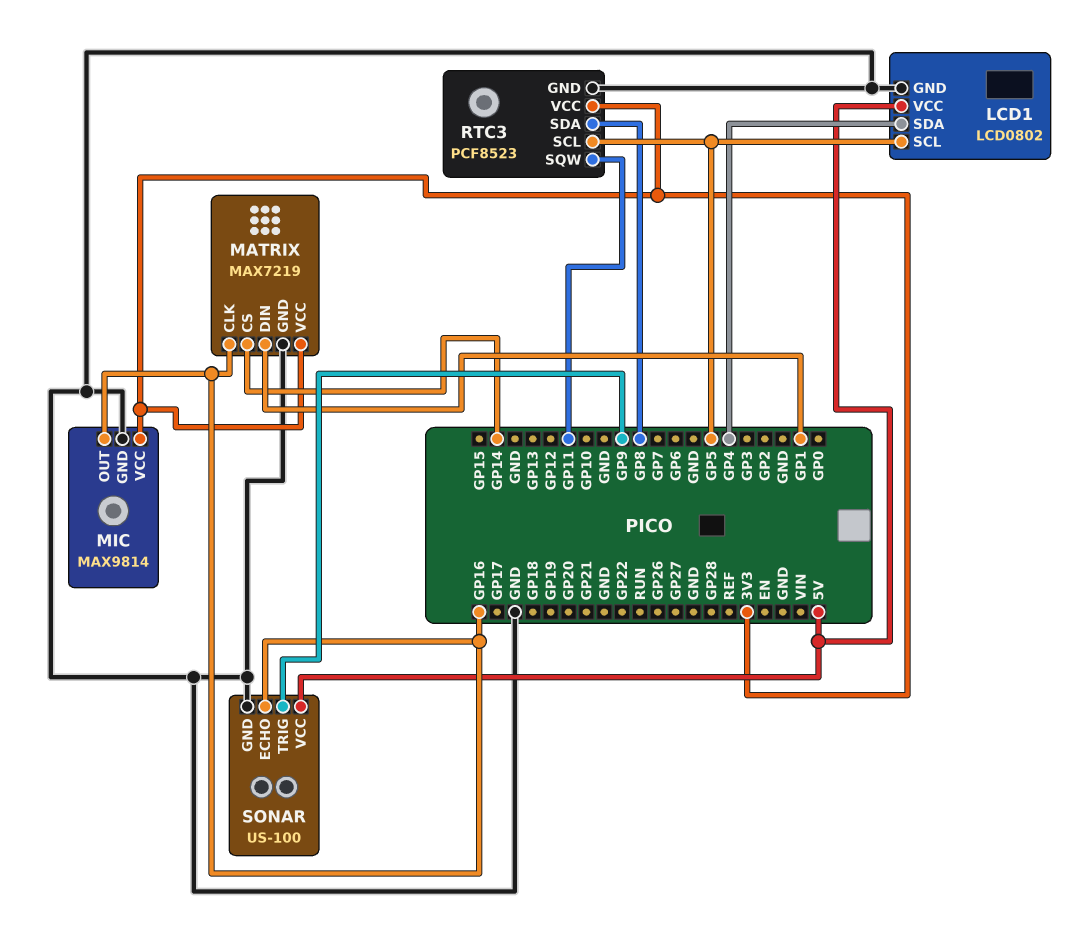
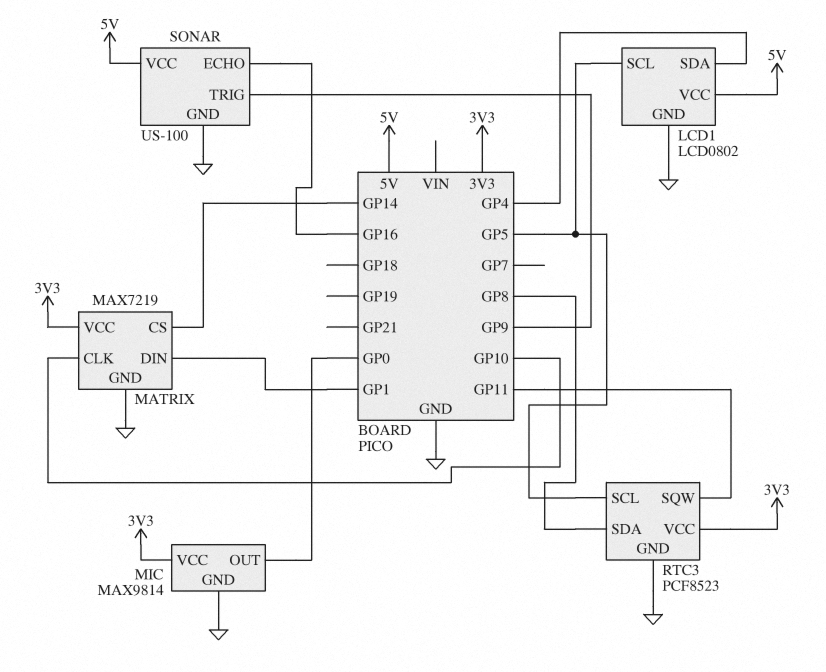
MATRIX pin CLK: GP16 -> GP10
MIC pin OUT: GP16 -> GP0

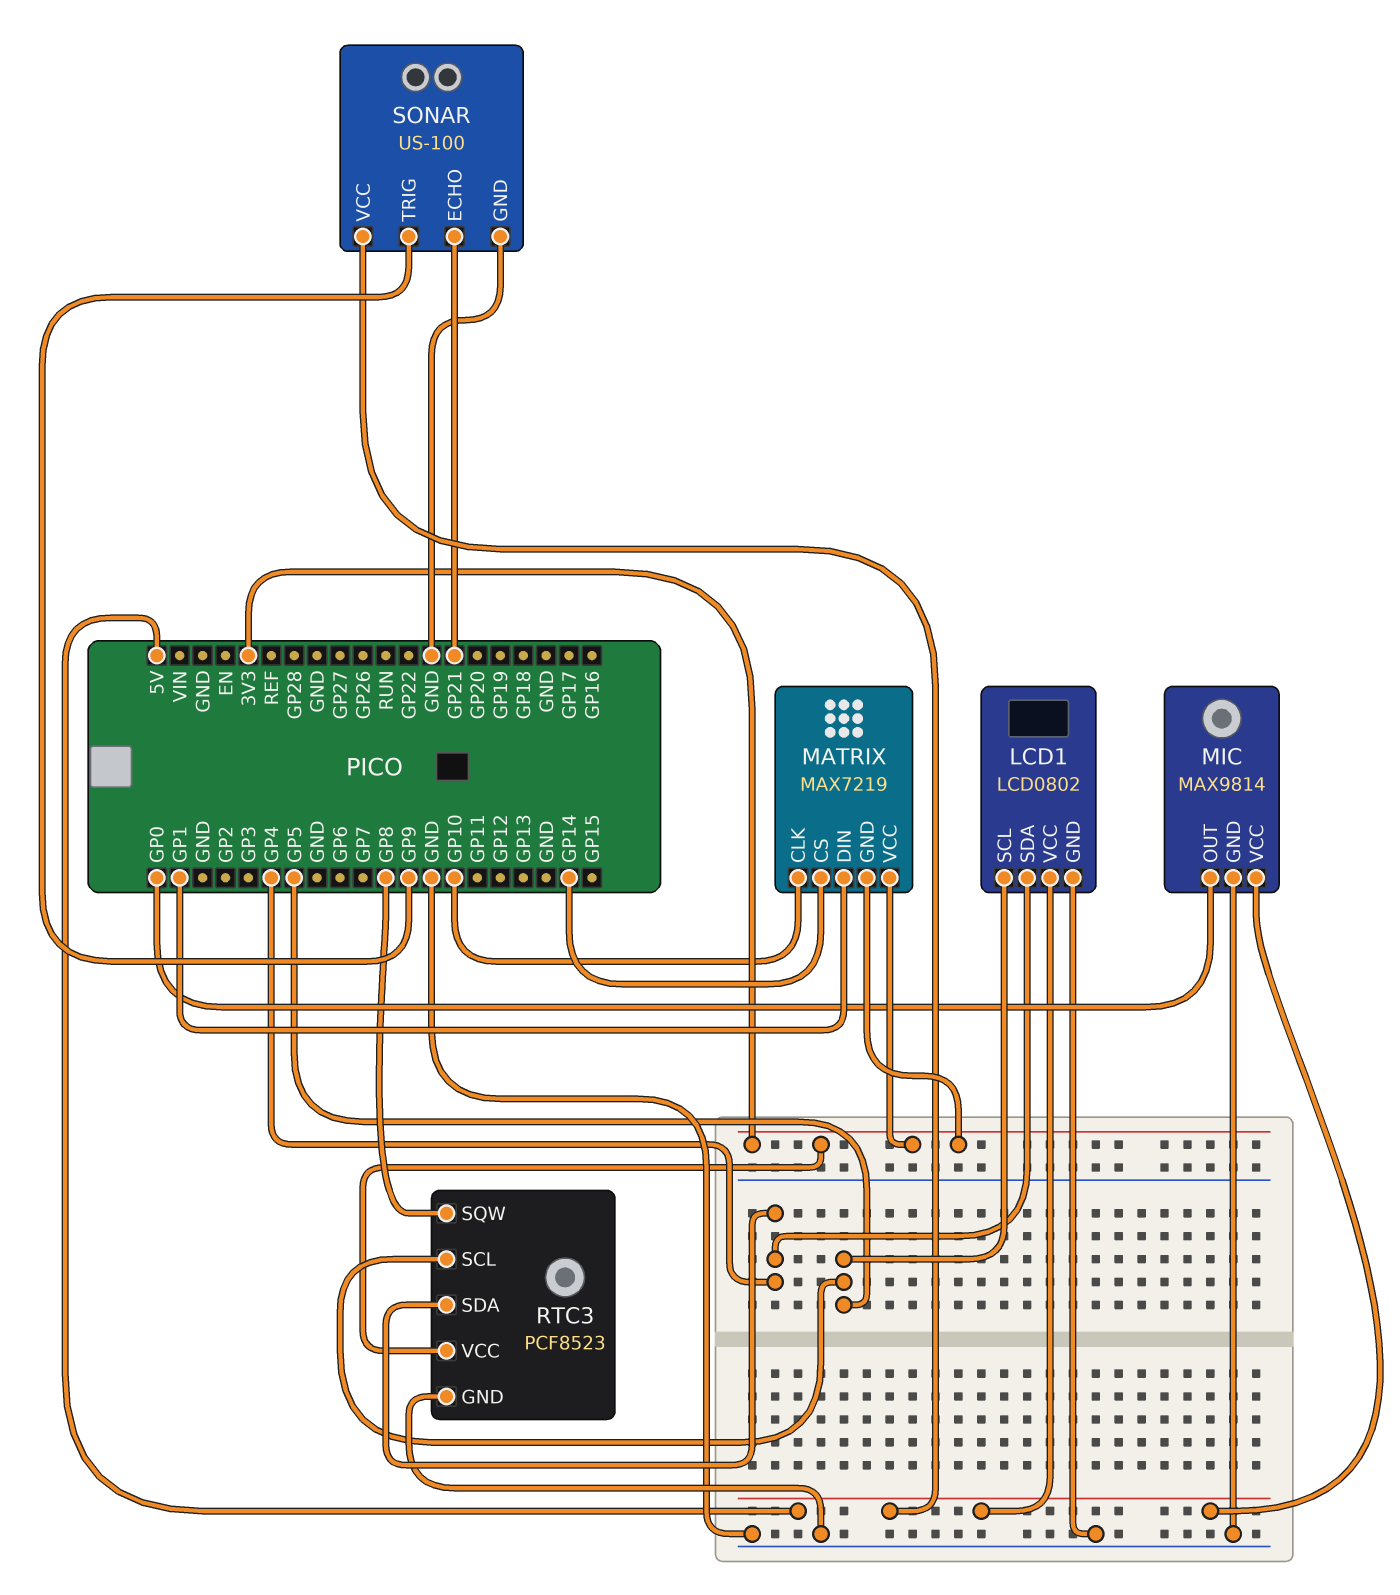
MATRIX pin GND: GND -> 3V3
MIC pin VCC: 3V3 -> 5V
RTC3 pin SDA: GP8 -> GP4
RTC3 pin SQW: GP11 -> GP8
SONAR pin ECHO: GP16 -> GP21

